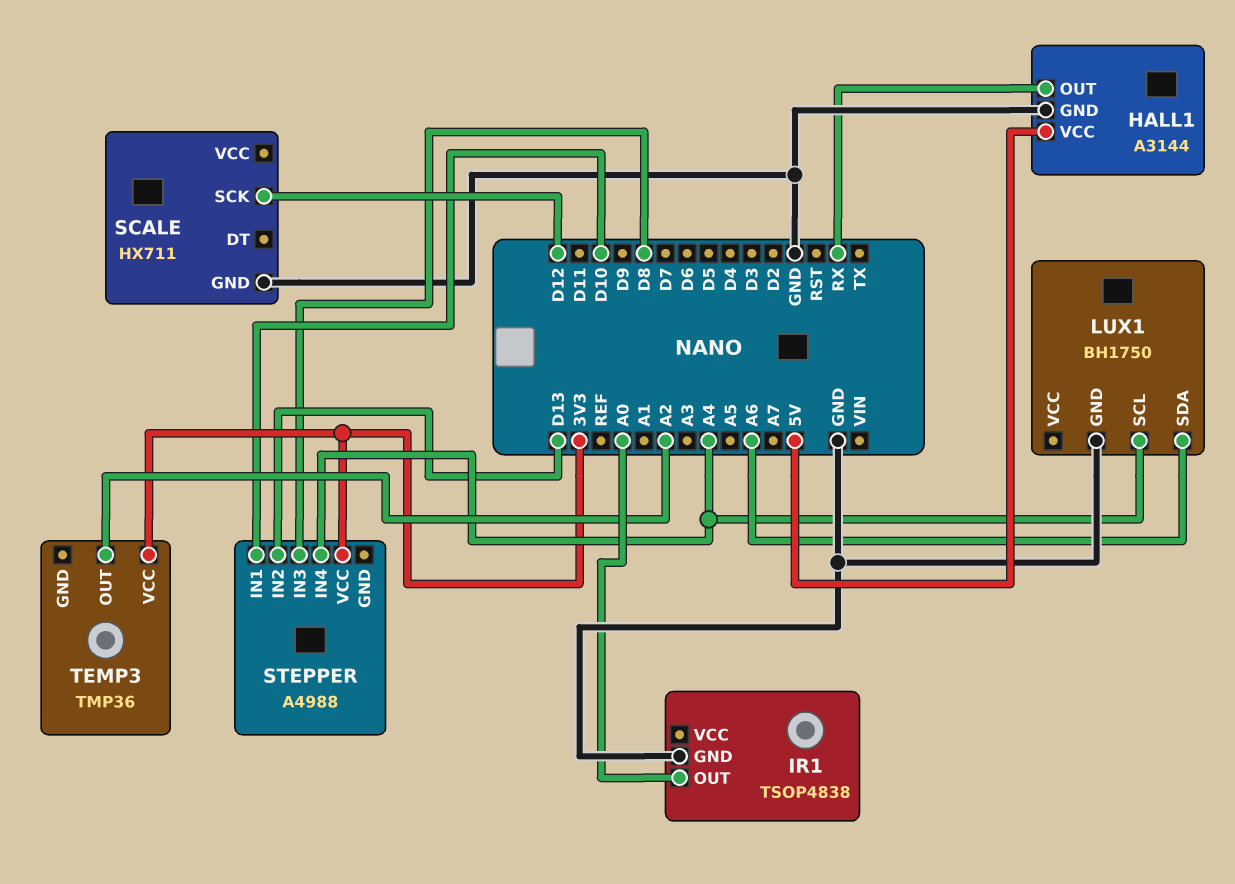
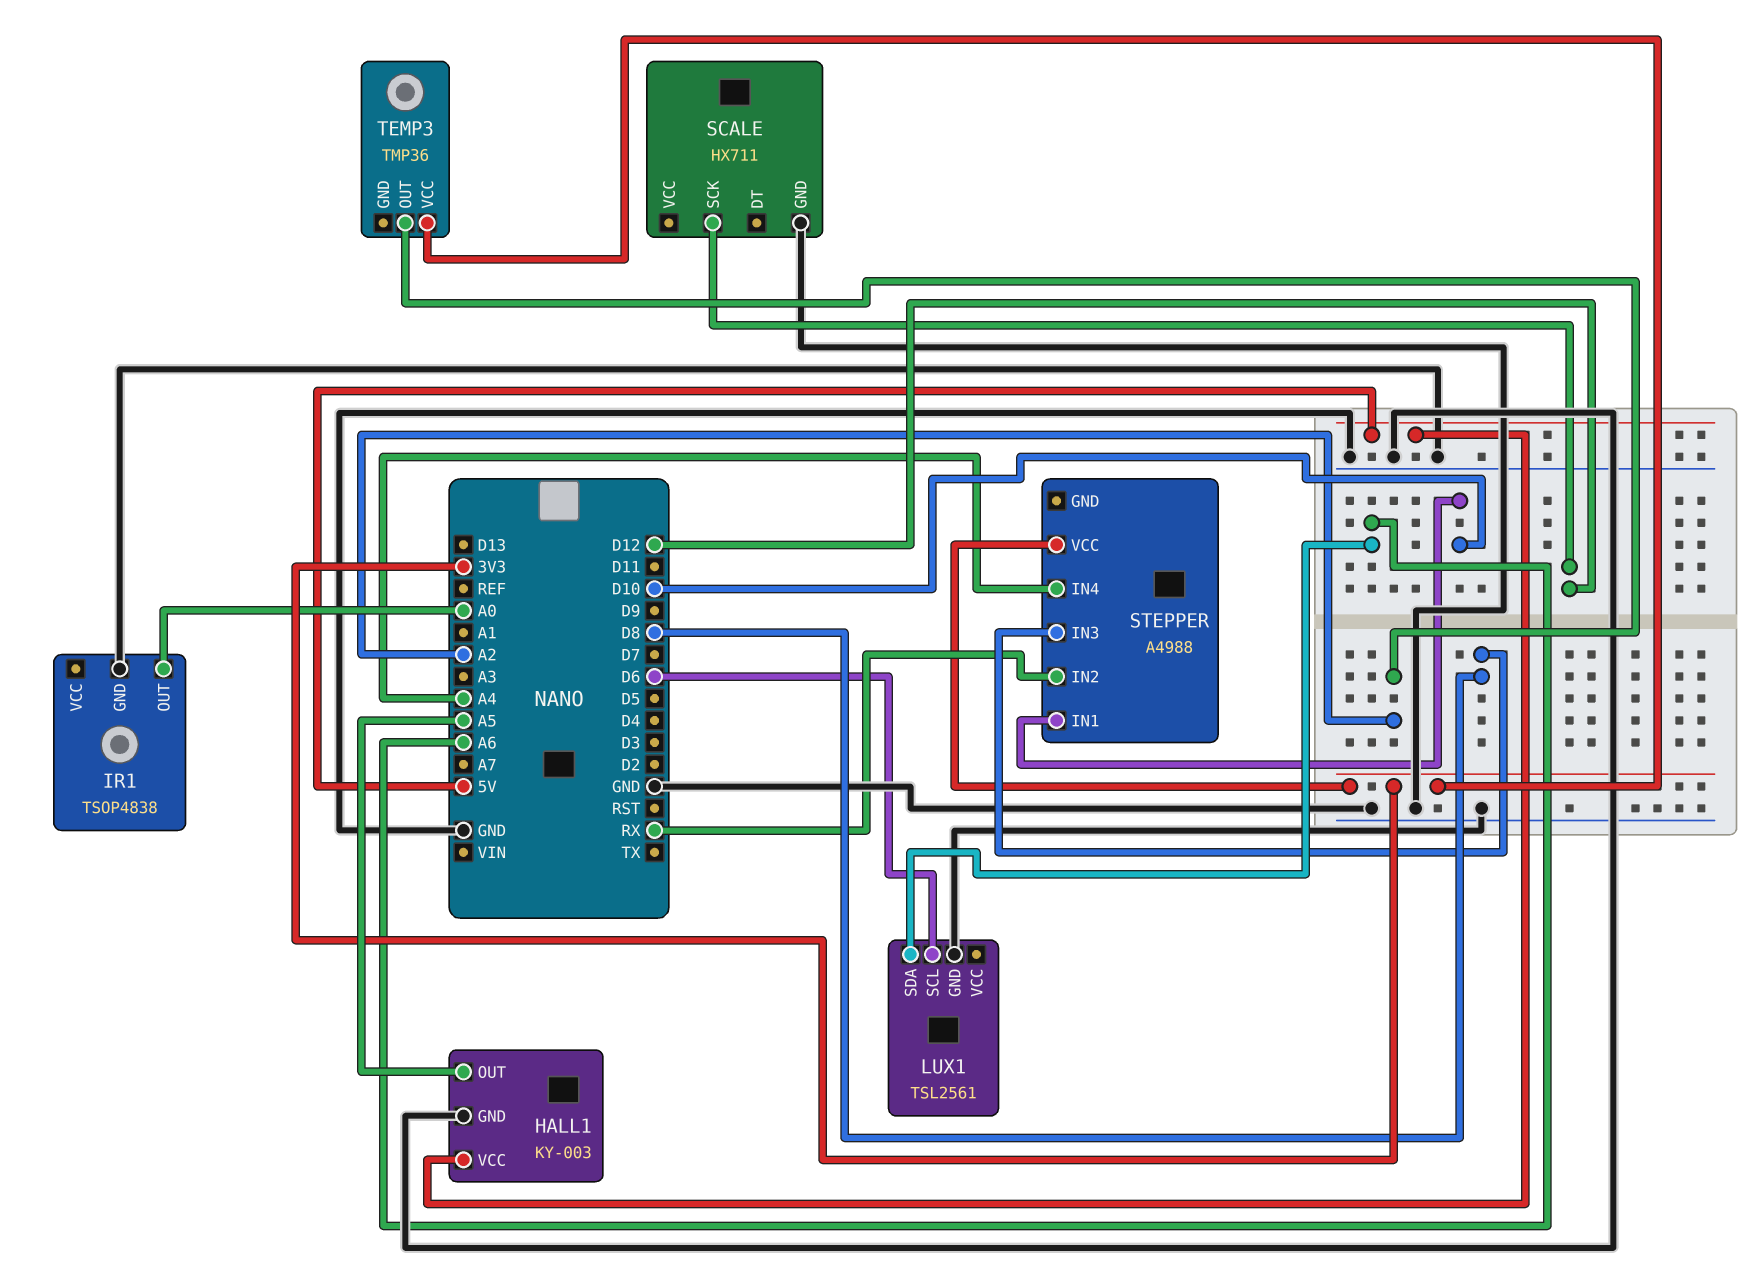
HALL1: A3144 -> KY-003
HALL1 pin OUT: RX -> A5
LUX1: BH1750 -> TSL2561
LUX1 pin SCL: A4 -> D6
STEPPER pin IN2: D13 -> RX

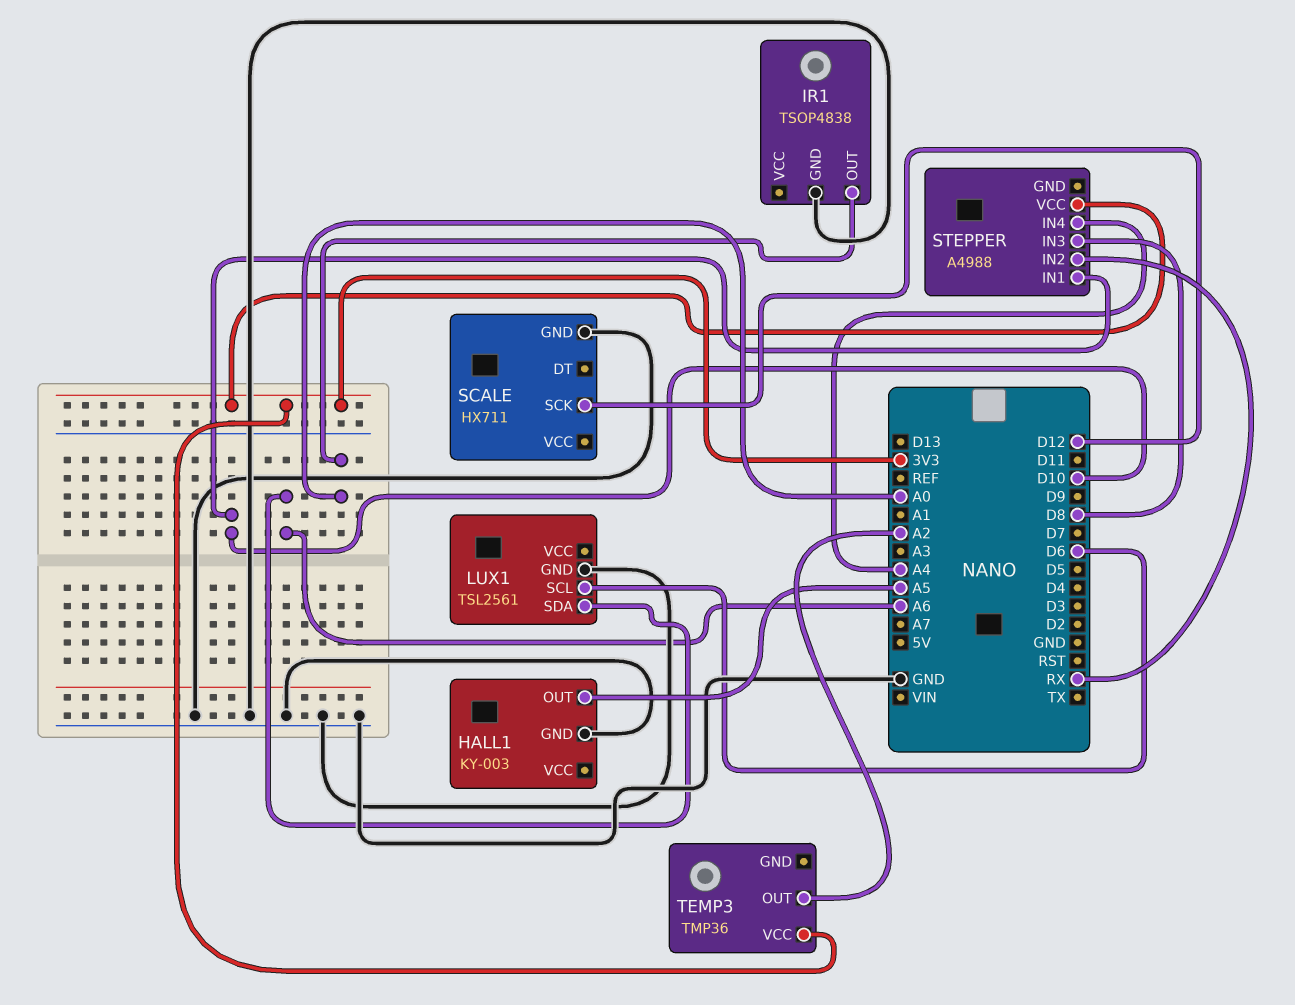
HALL1 pin VCC: 5V -> none

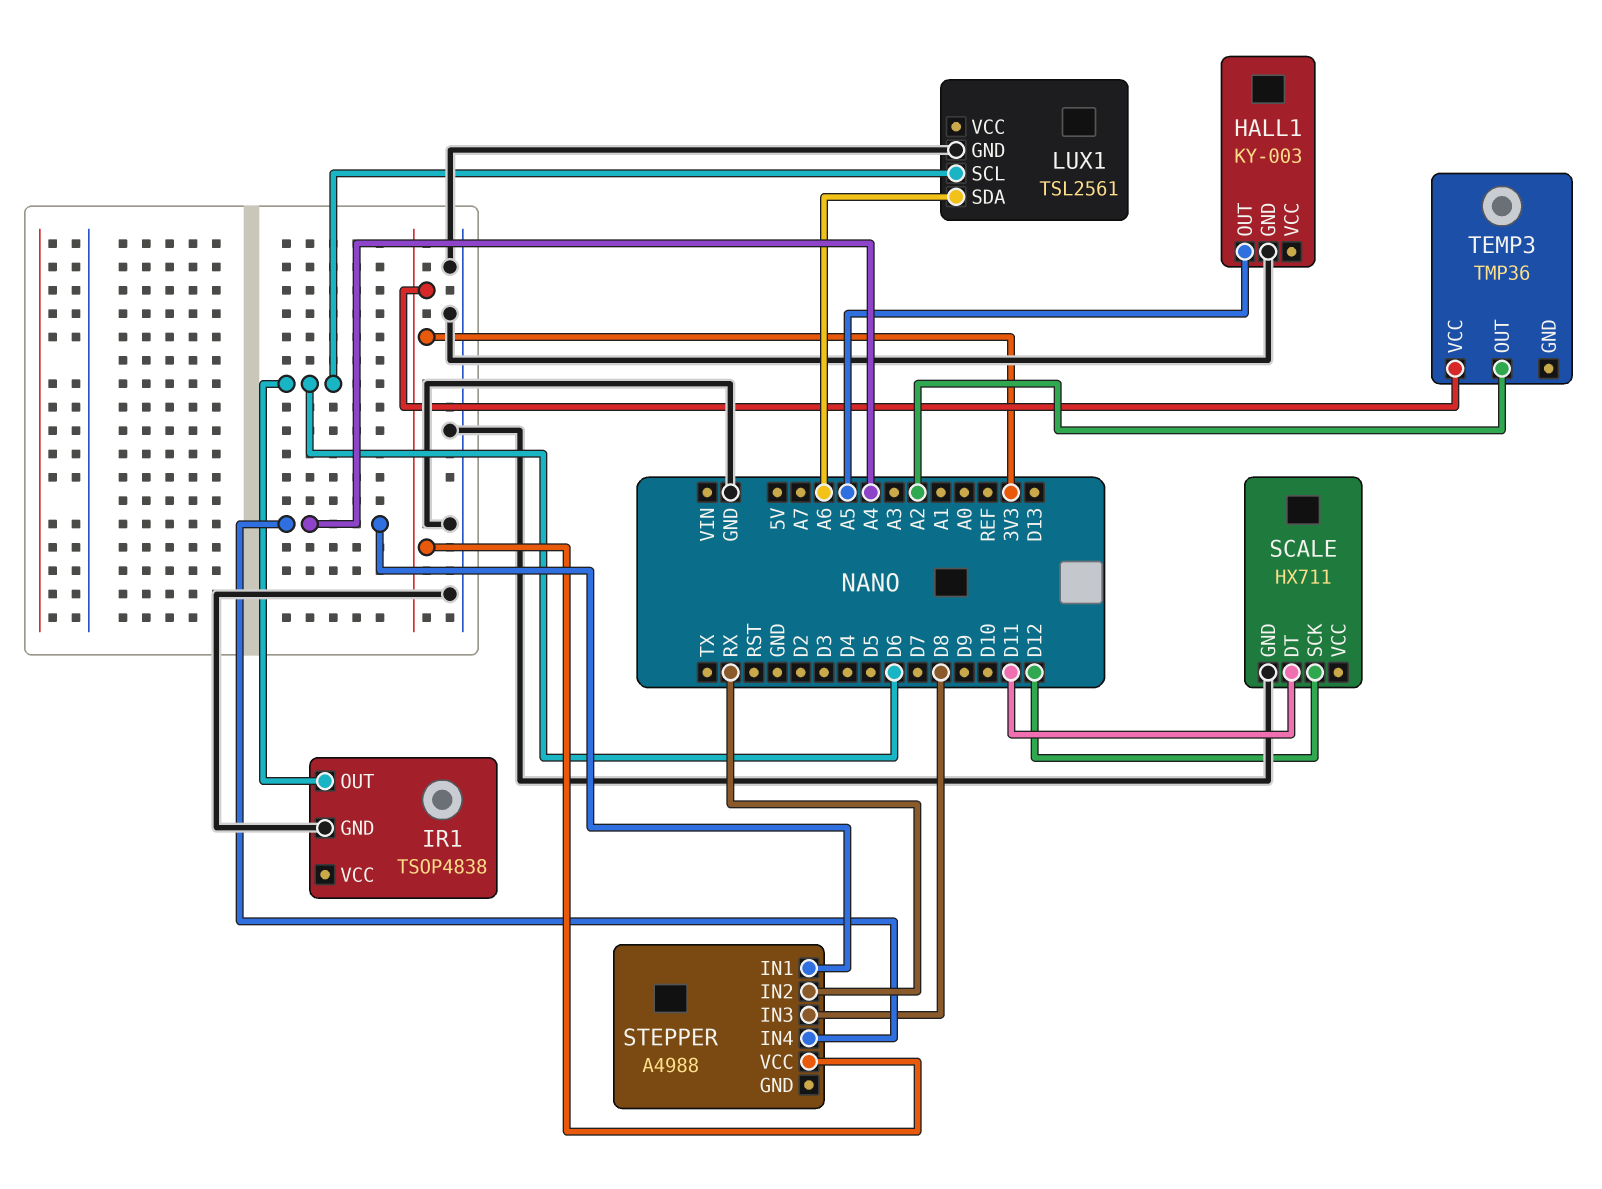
IR1 pin OUT: A0 -> D6
SCALE pin DT: none -> D11
STEPPER pin IN1: D10 -> A4

